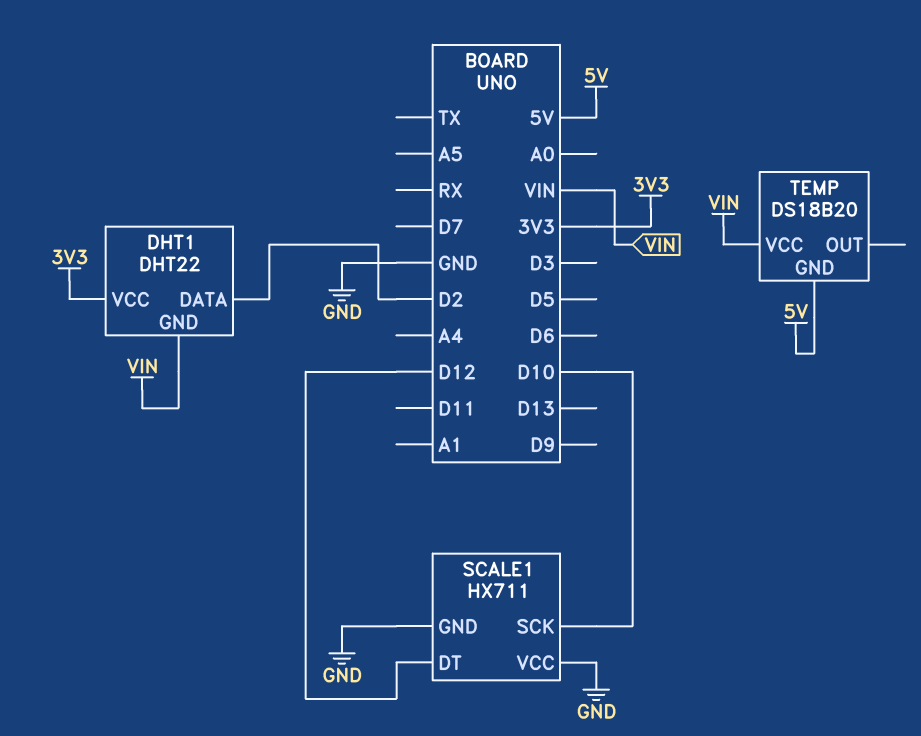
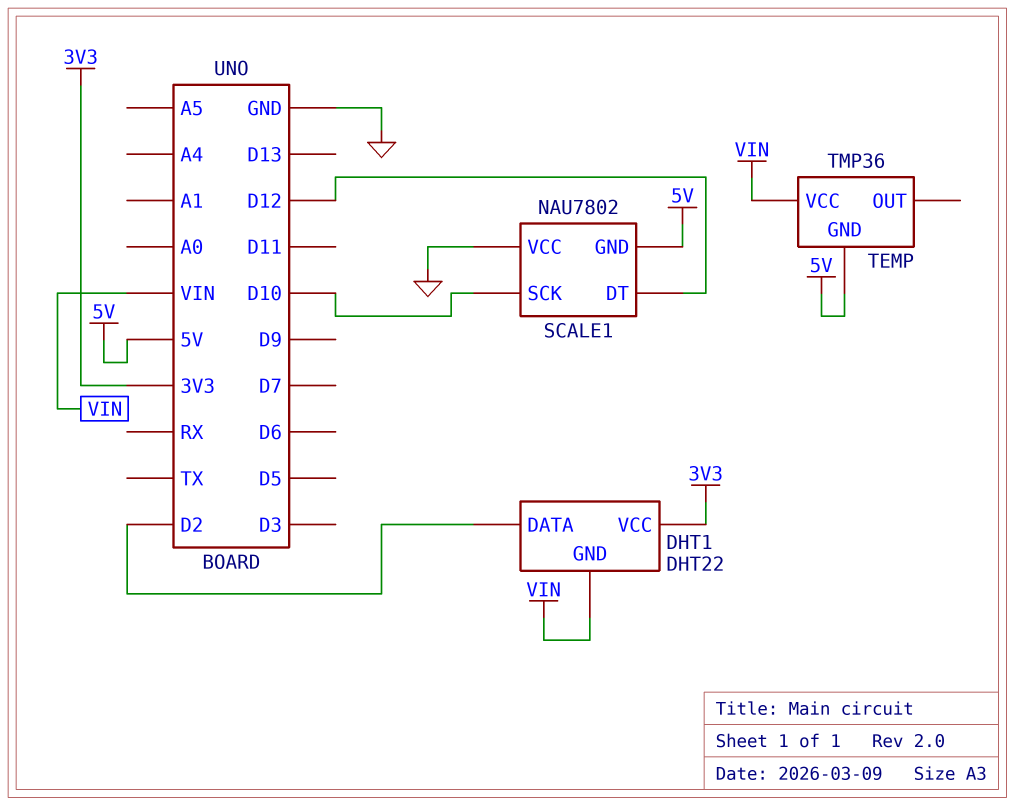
SCALE1: HX711 -> NAU7802
SCALE1 pin GND: GND -> 5V
TEMP: DS18B20 -> TMP36

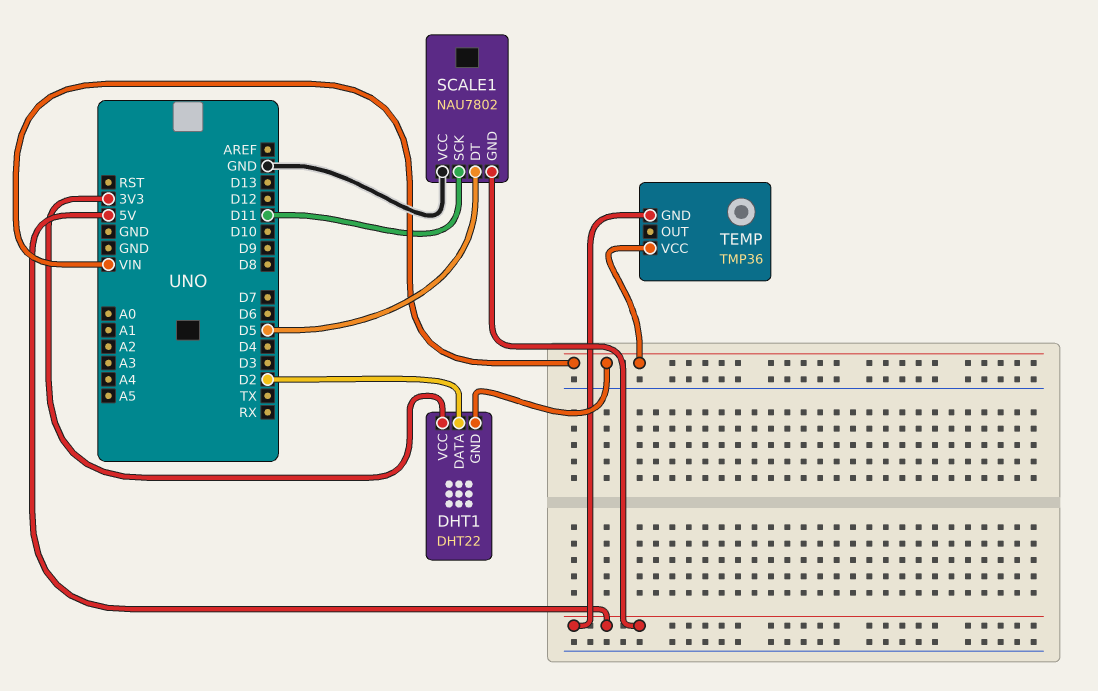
SCALE1 pin DT: D12 -> D5
SCALE1 pin SCK: D10 -> D11

